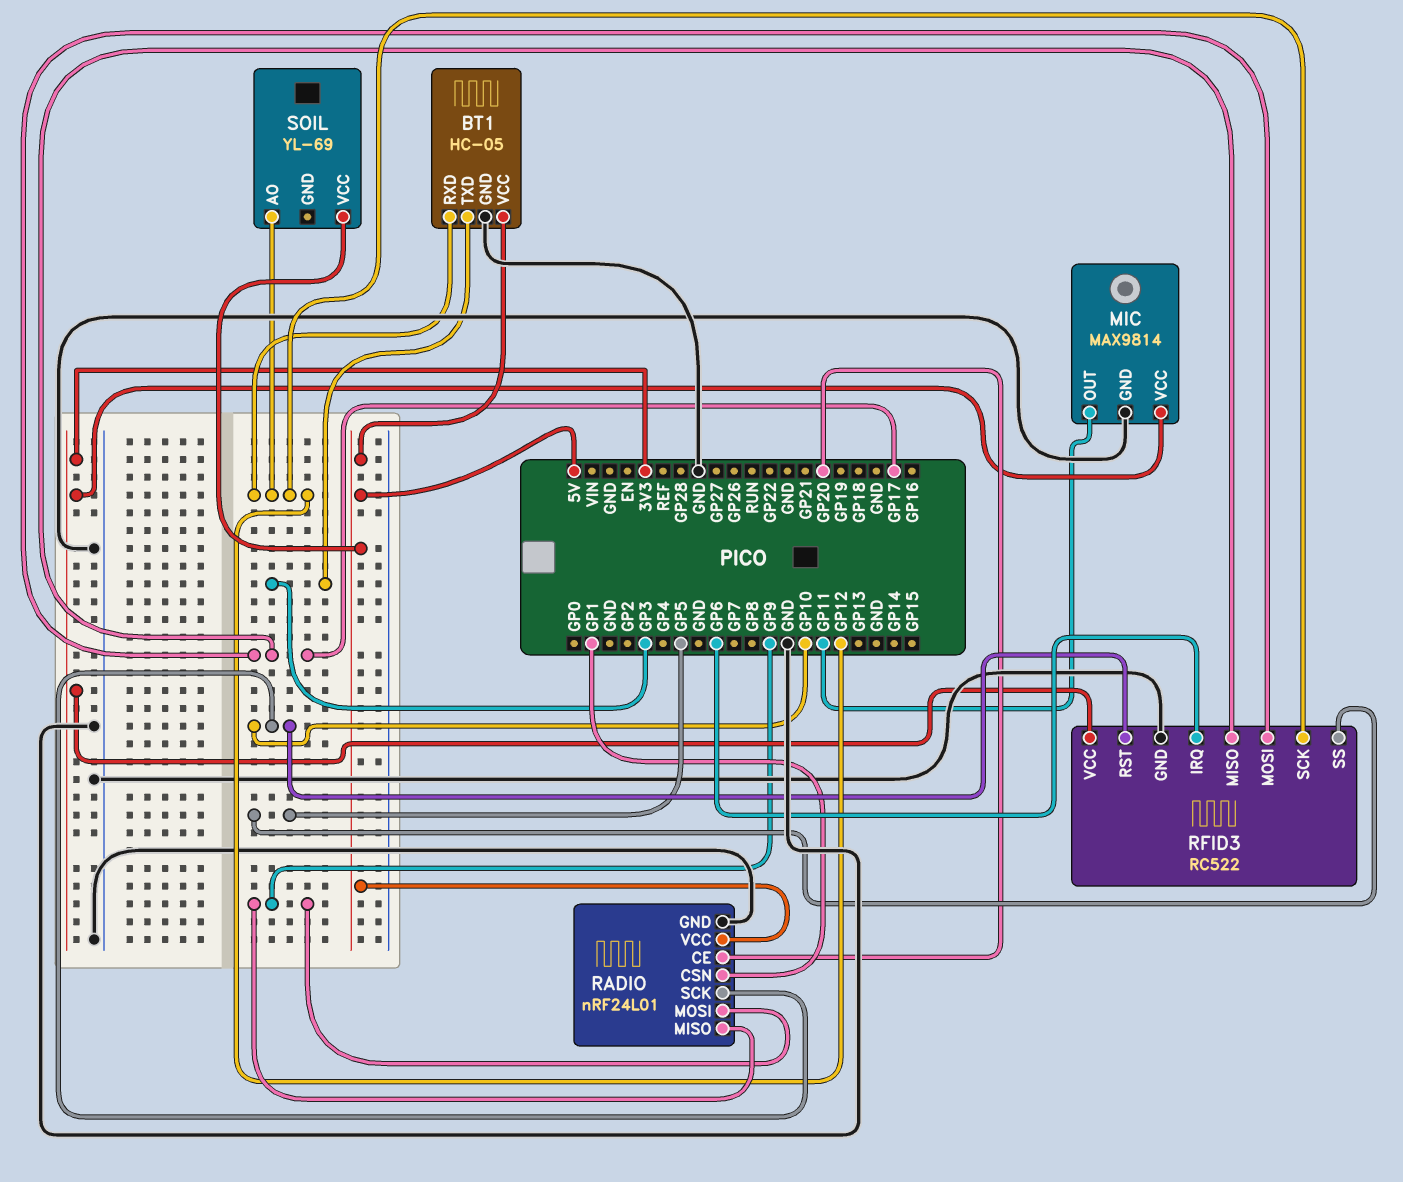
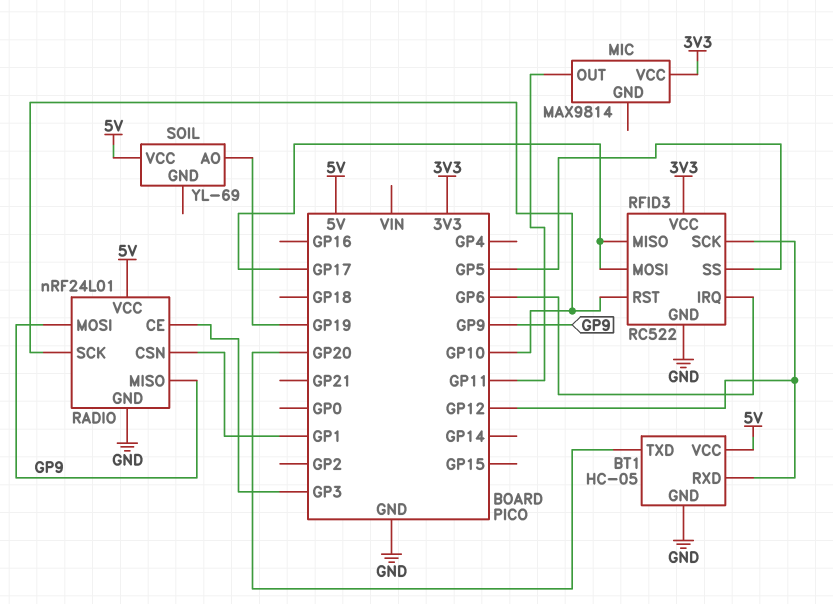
BT1 pin TXD: GP3 -> GP20
MIC pin GND: GND -> none
RADIO pin CE: GP20 -> GP3
SOIL pin AO: GP12 -> GP19

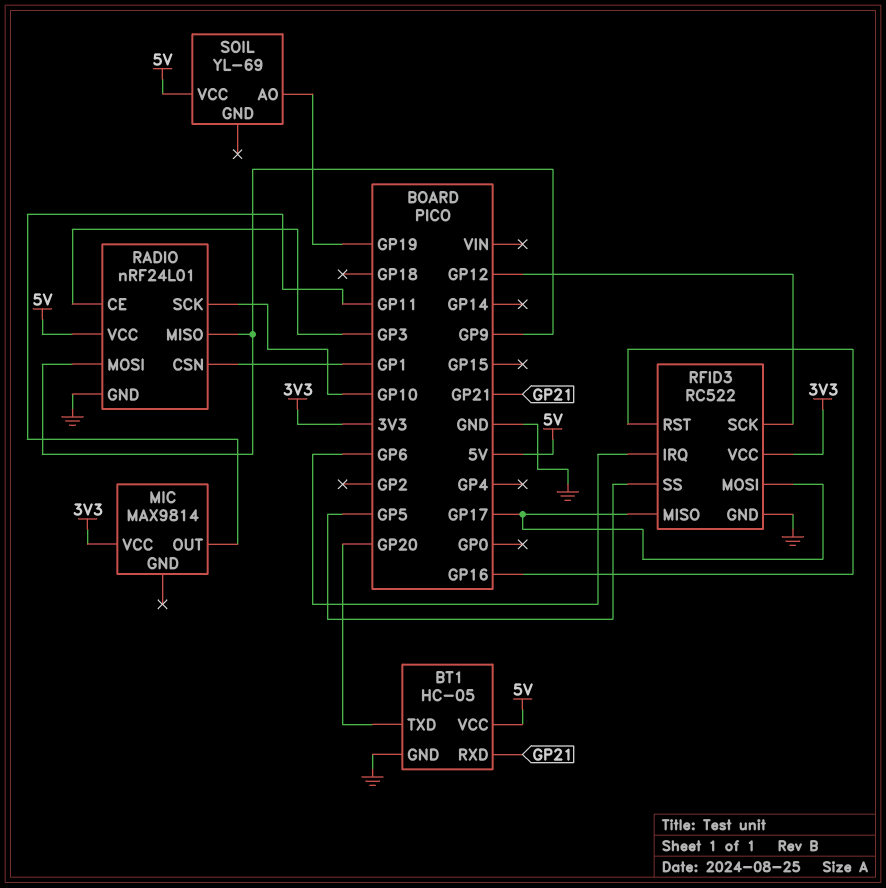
BT1 pin RXD: GP12 -> GP21
RFID3 pin RST: GP10 -> GP16

